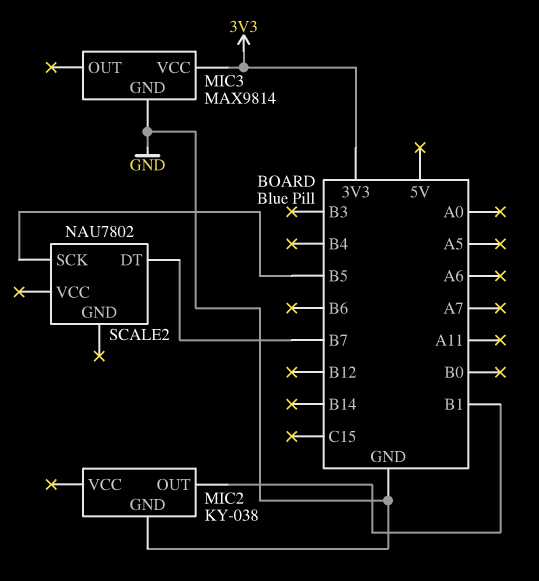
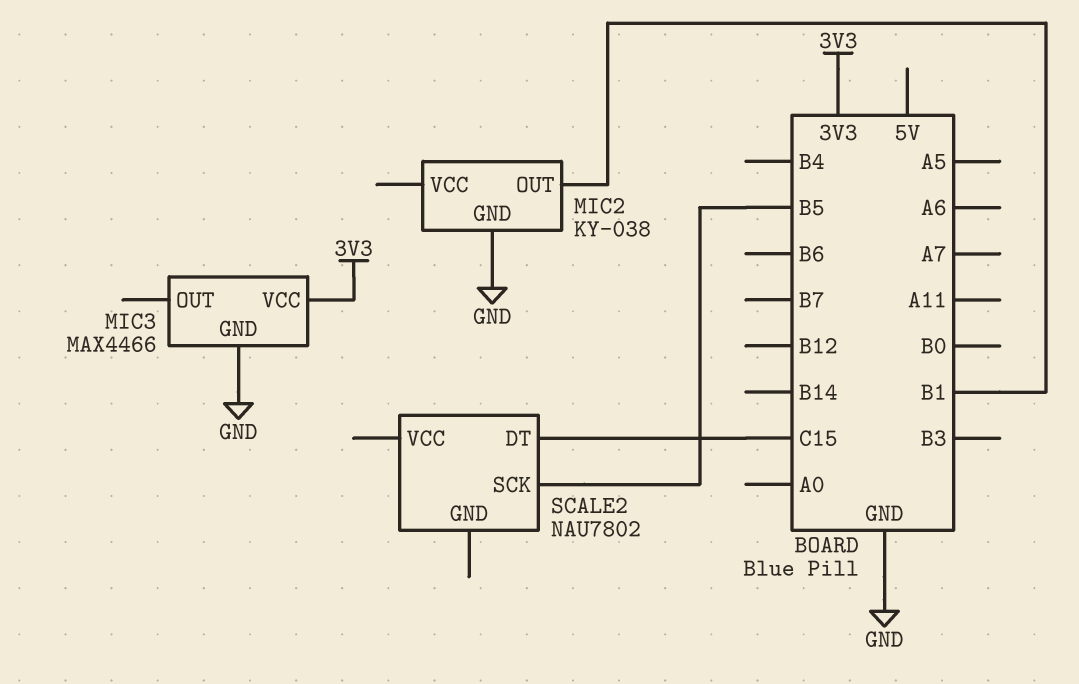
MIC3: MAX9814 -> MAX4466
SCALE2 pin DT: B7 -> C15

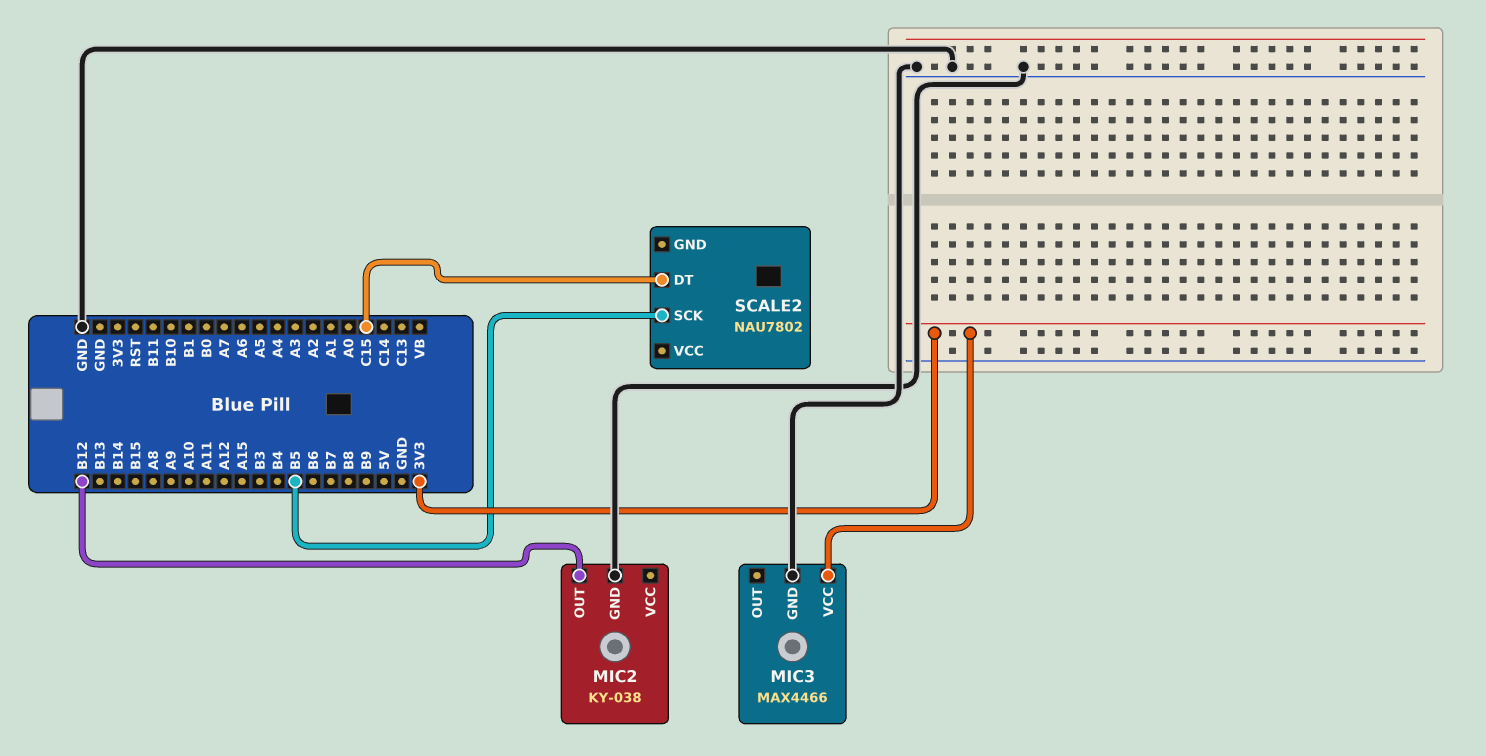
MIC2 pin OUT: B1 -> B12

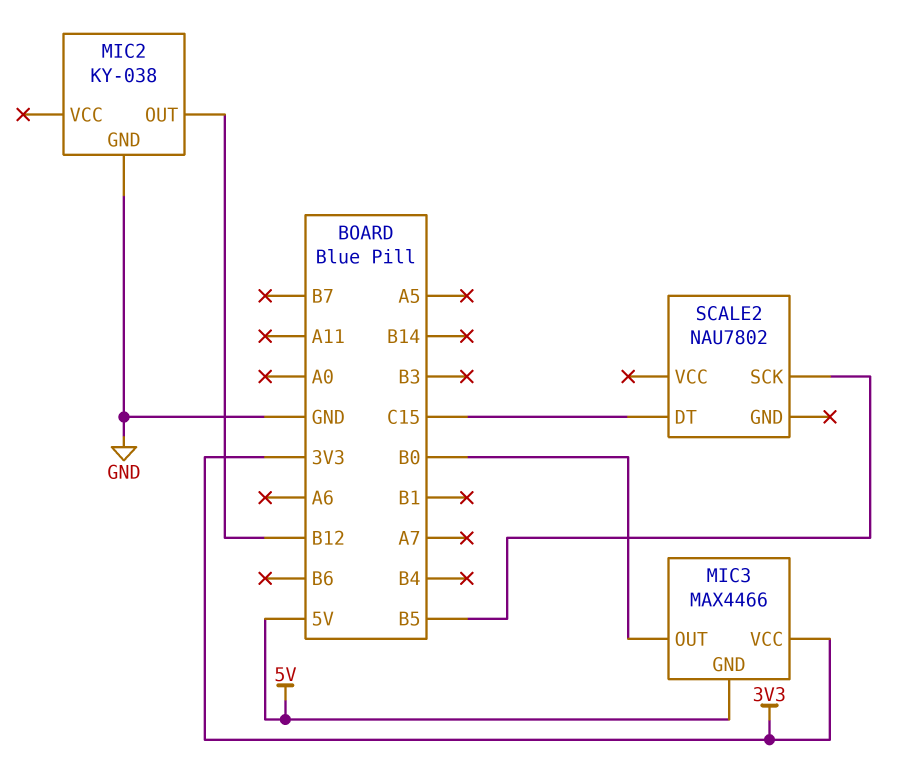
MIC3 pin GND: GND -> 5V
MIC3 pin OUT: none -> B0

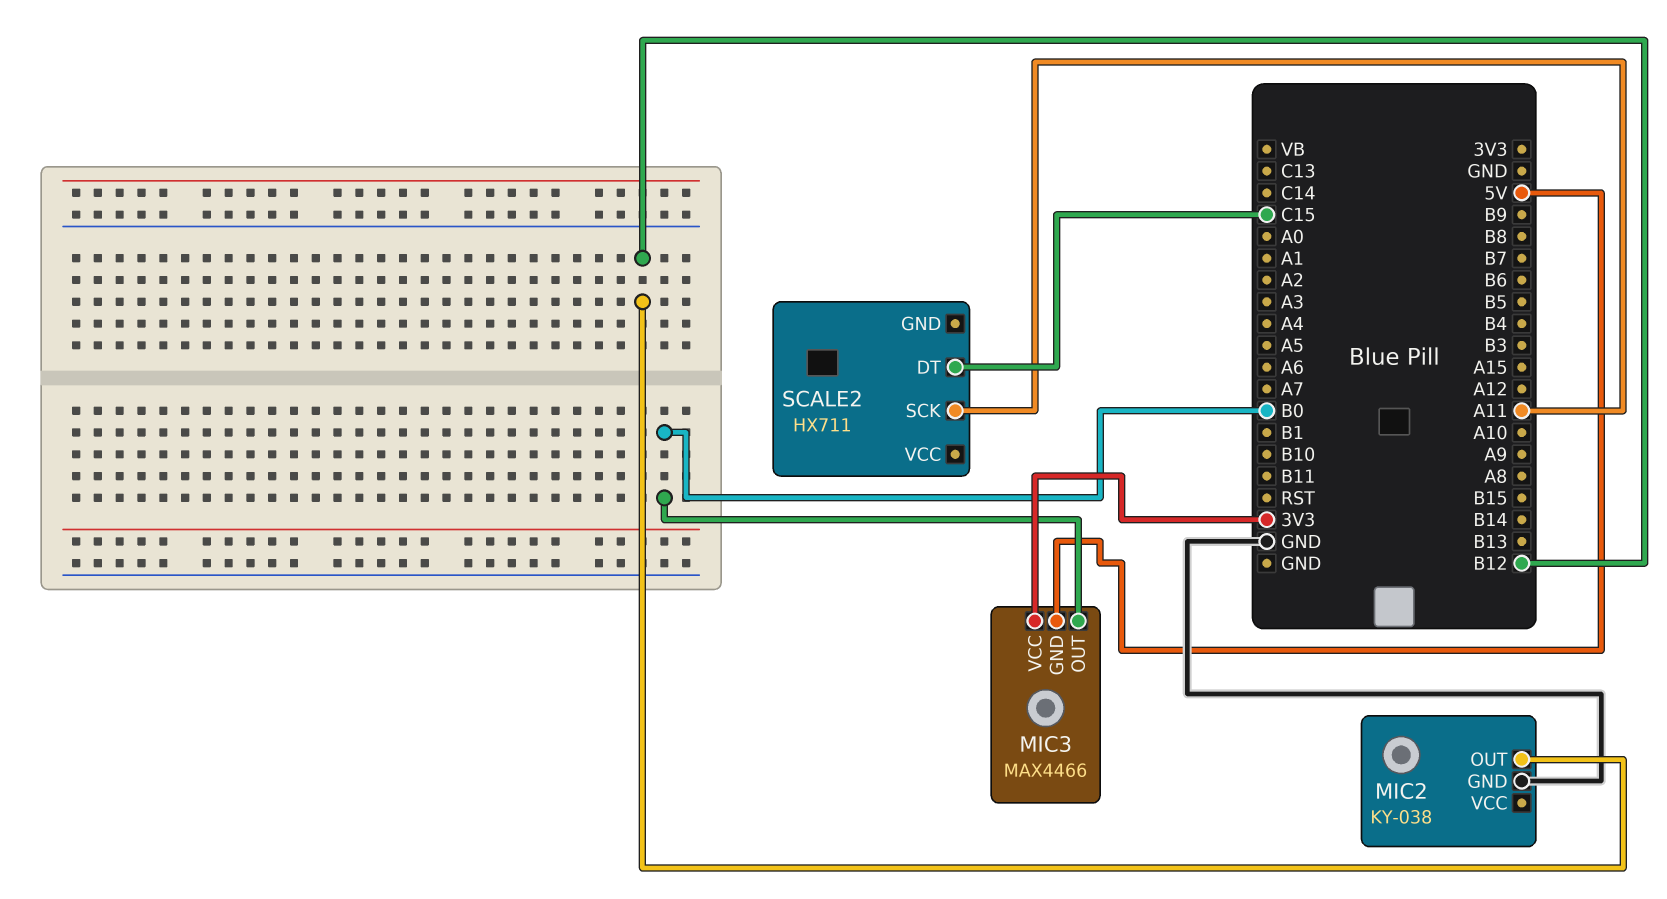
SCALE2: NAU7802 -> HX711
SCALE2 pin SCK: B5 -> A11

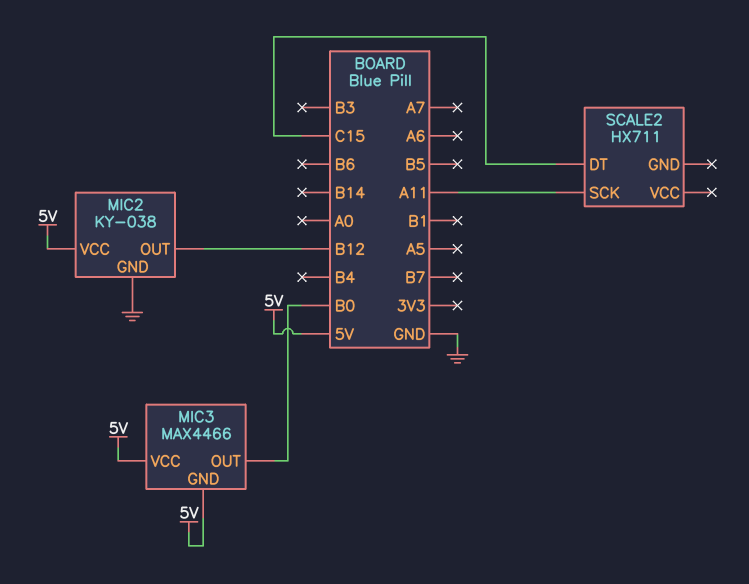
MIC2 pin VCC: none -> 5V
MIC3 pin VCC: 3V3 -> 5V

